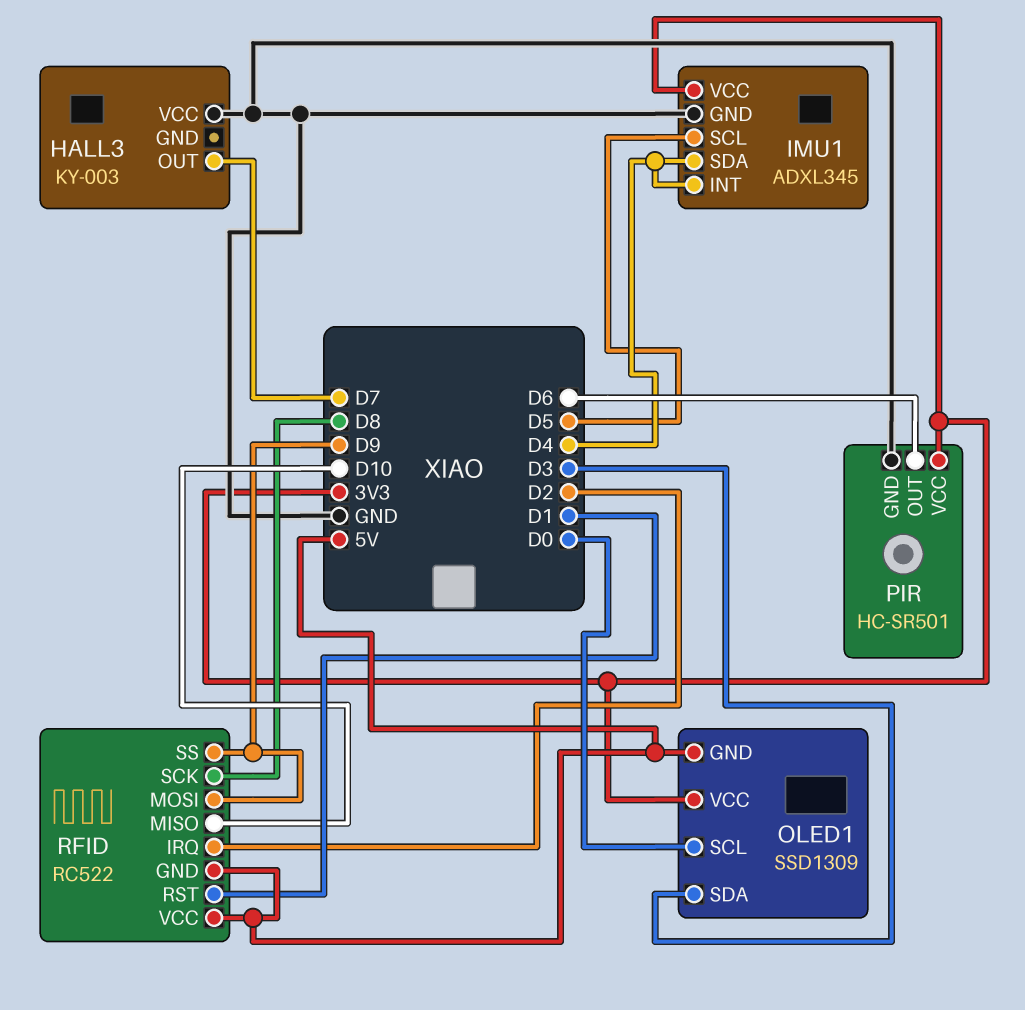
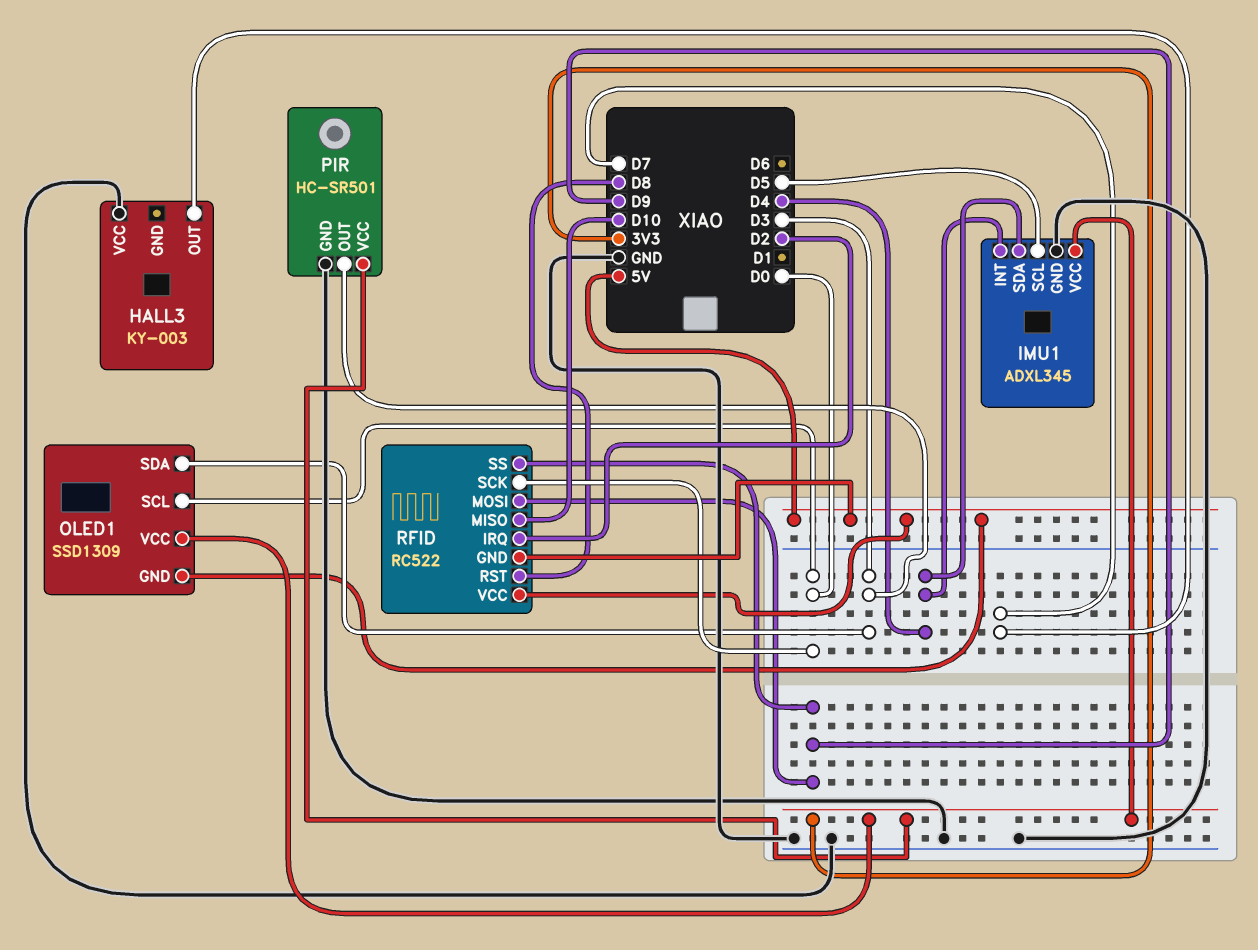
PIR pin OUT: D6 -> D3
RFID pin RST: D1 -> D8
RFID pin SCK: D8 -> D0

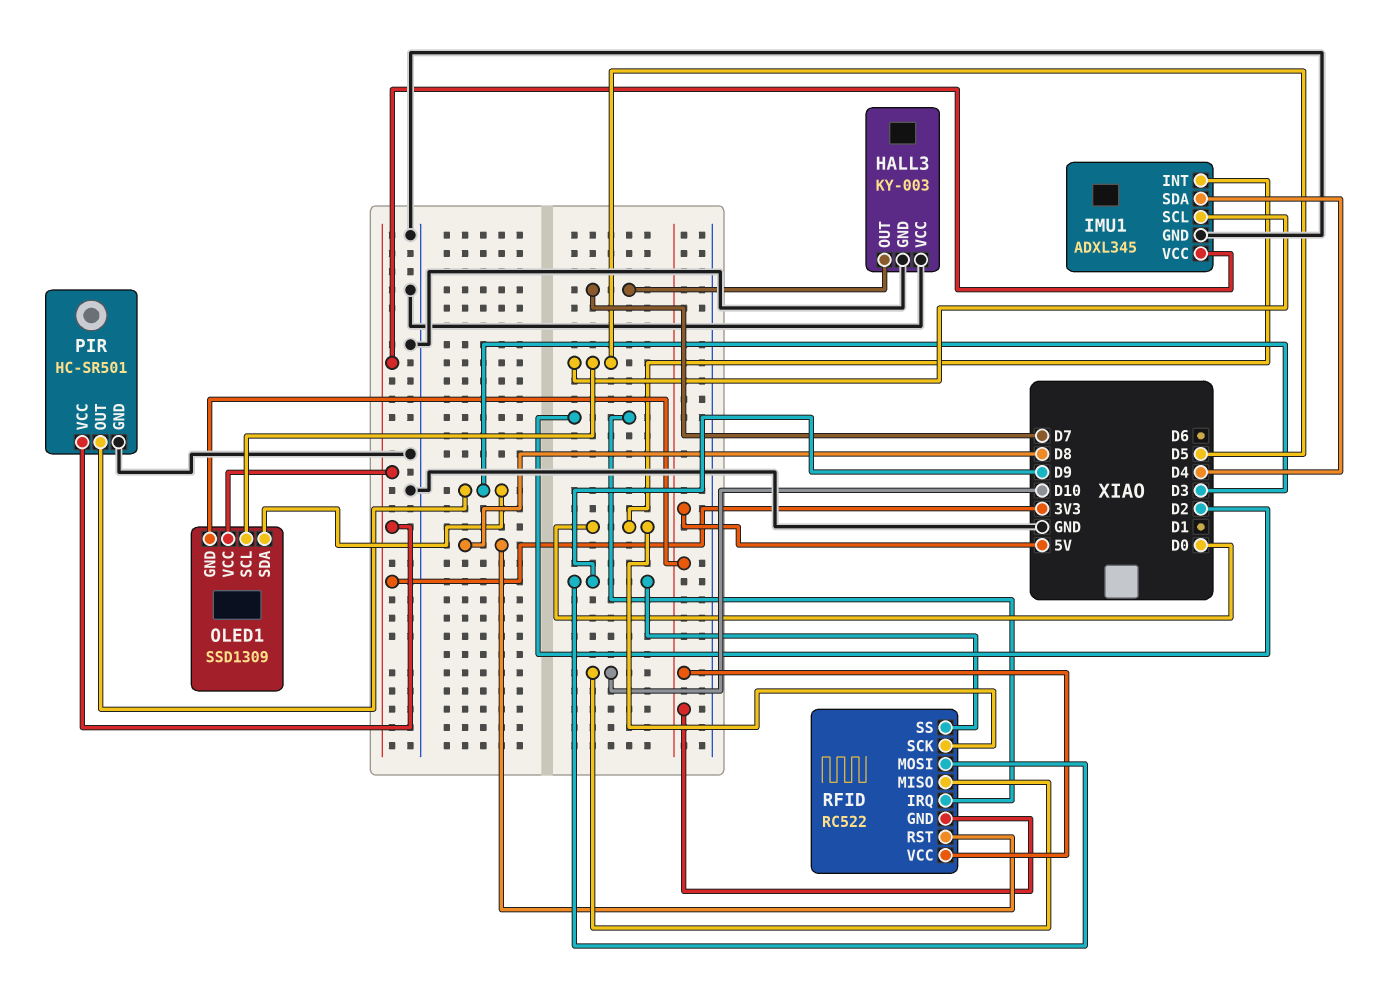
HALL3 pin GND: none -> GND
IMU1 pin INT: D4 -> D0
OLED1 pin SCL: D0 -> D5

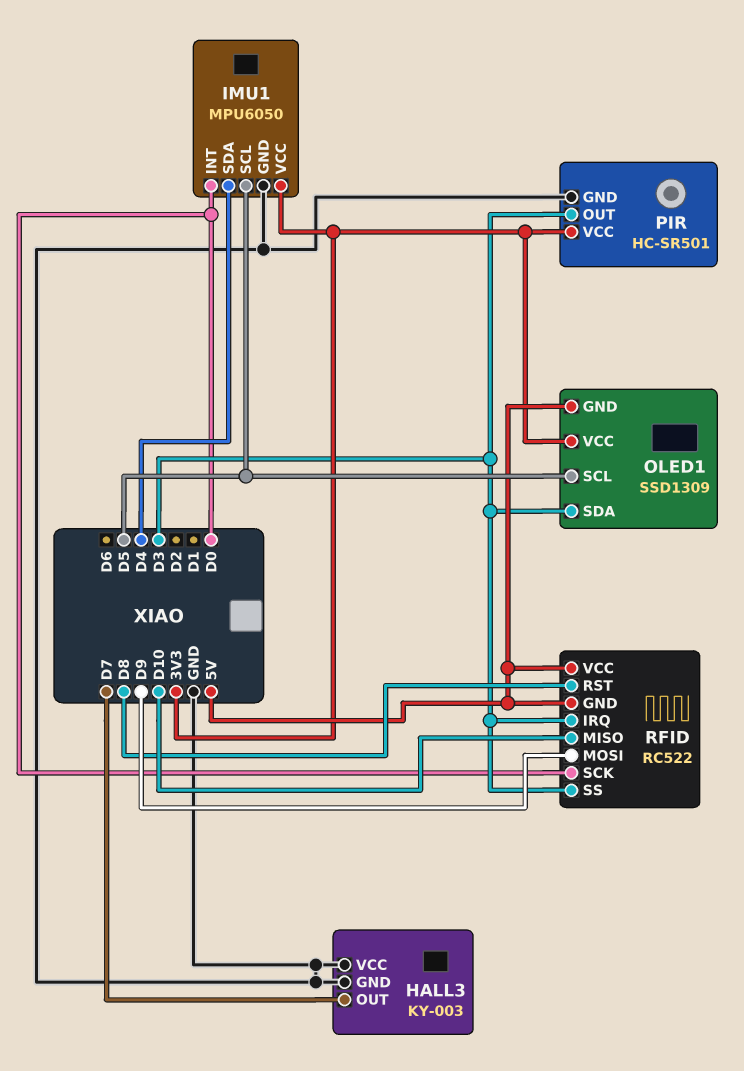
IMU1: ADXL345 -> MPU6050
RFID pin IRQ: D2 -> D3
RFID pin SS: D9 -> D3

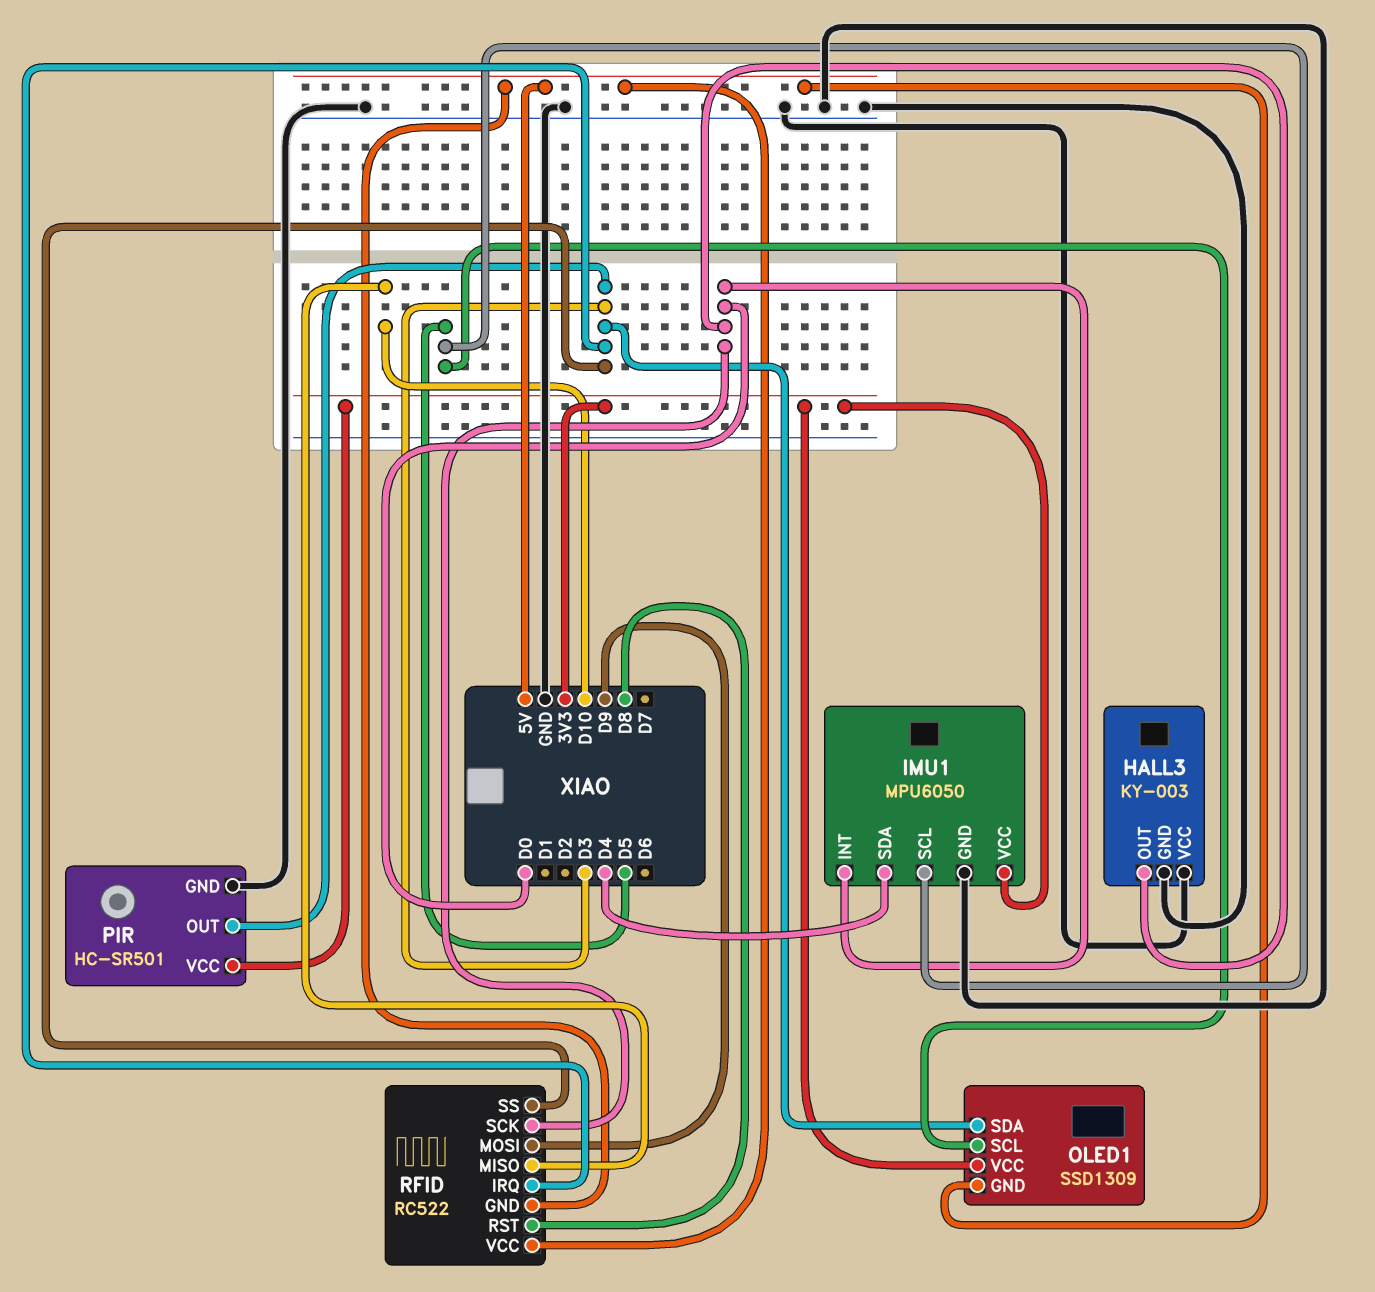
HALL3 pin OUT: D7 -> D0

